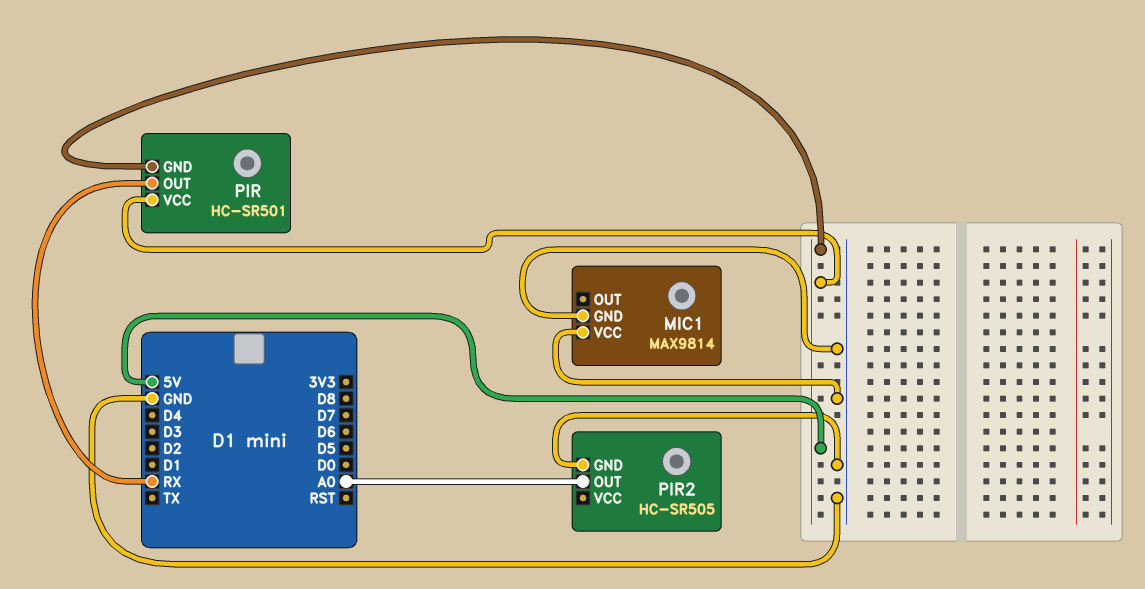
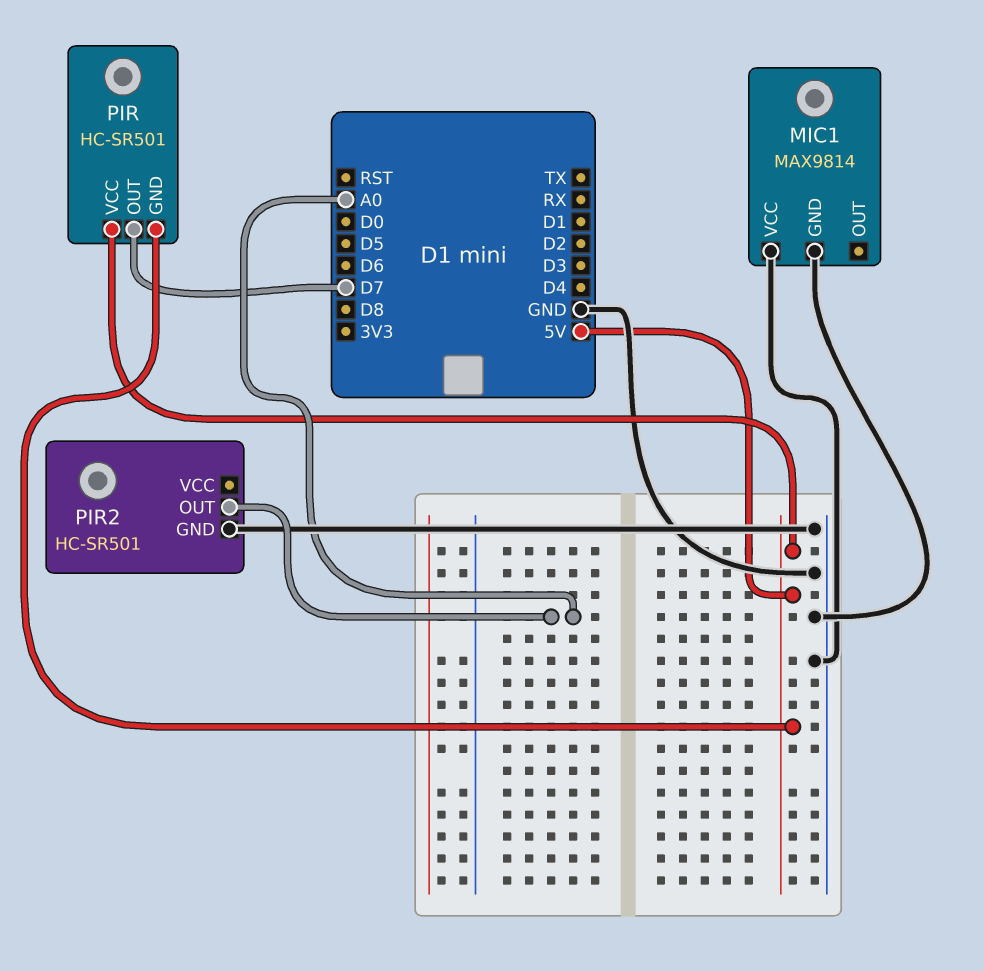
PIR pin OUT: RX -> D7
PIR2: HC-SR505 -> HC-SR501

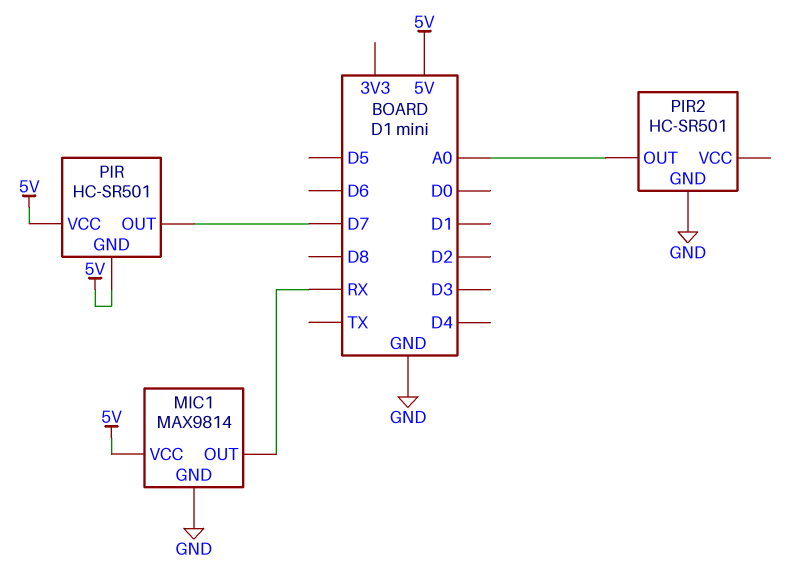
MIC1 pin OUT: none -> RX
MIC1 pin VCC: GND -> 5V

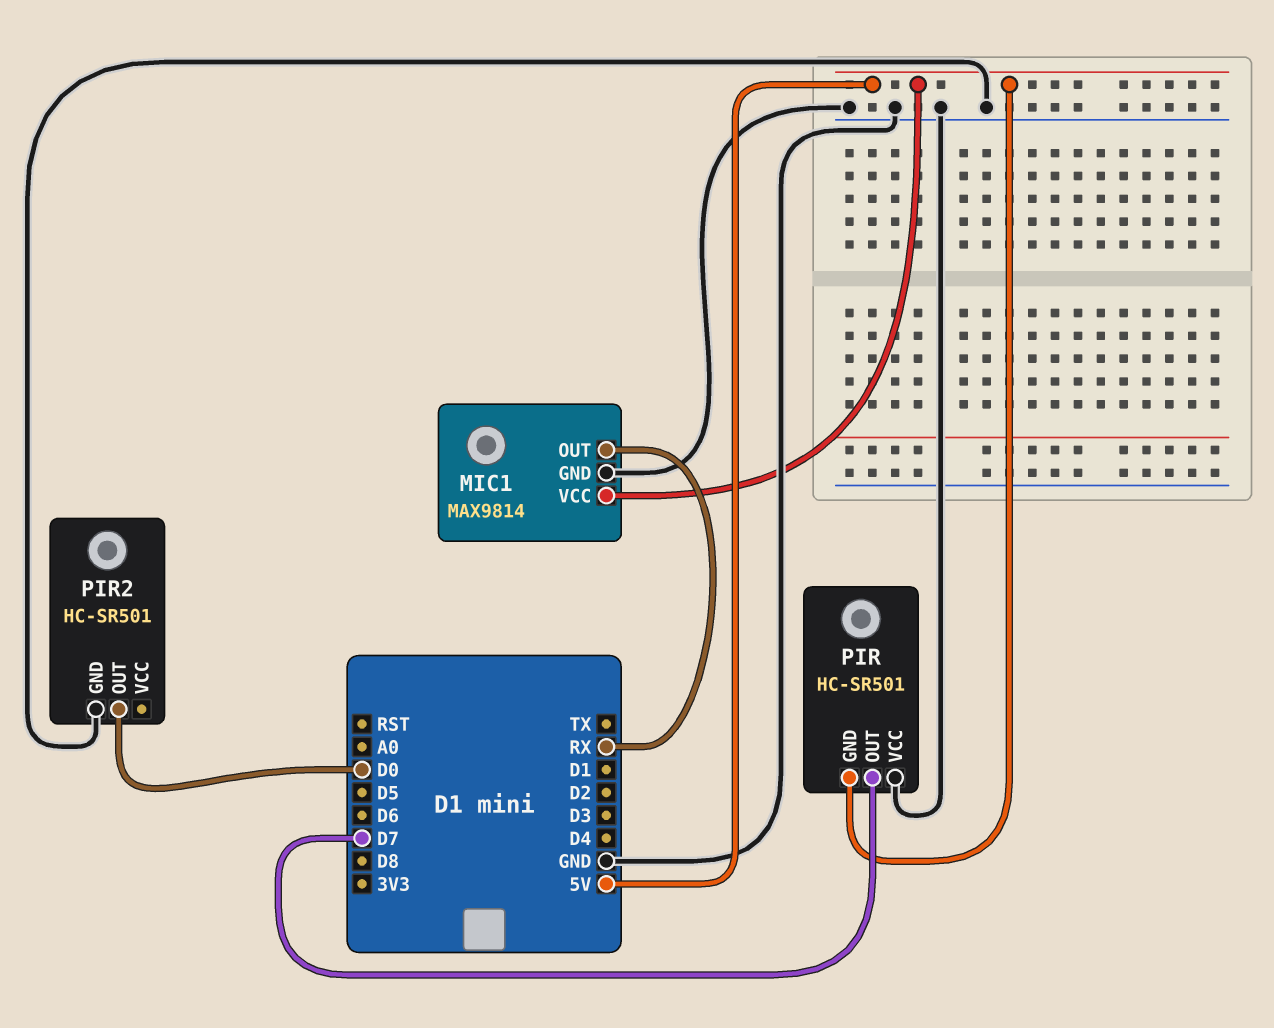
PIR pin VCC: 5V -> GND
PIR2 pin OUT: A0 -> D0

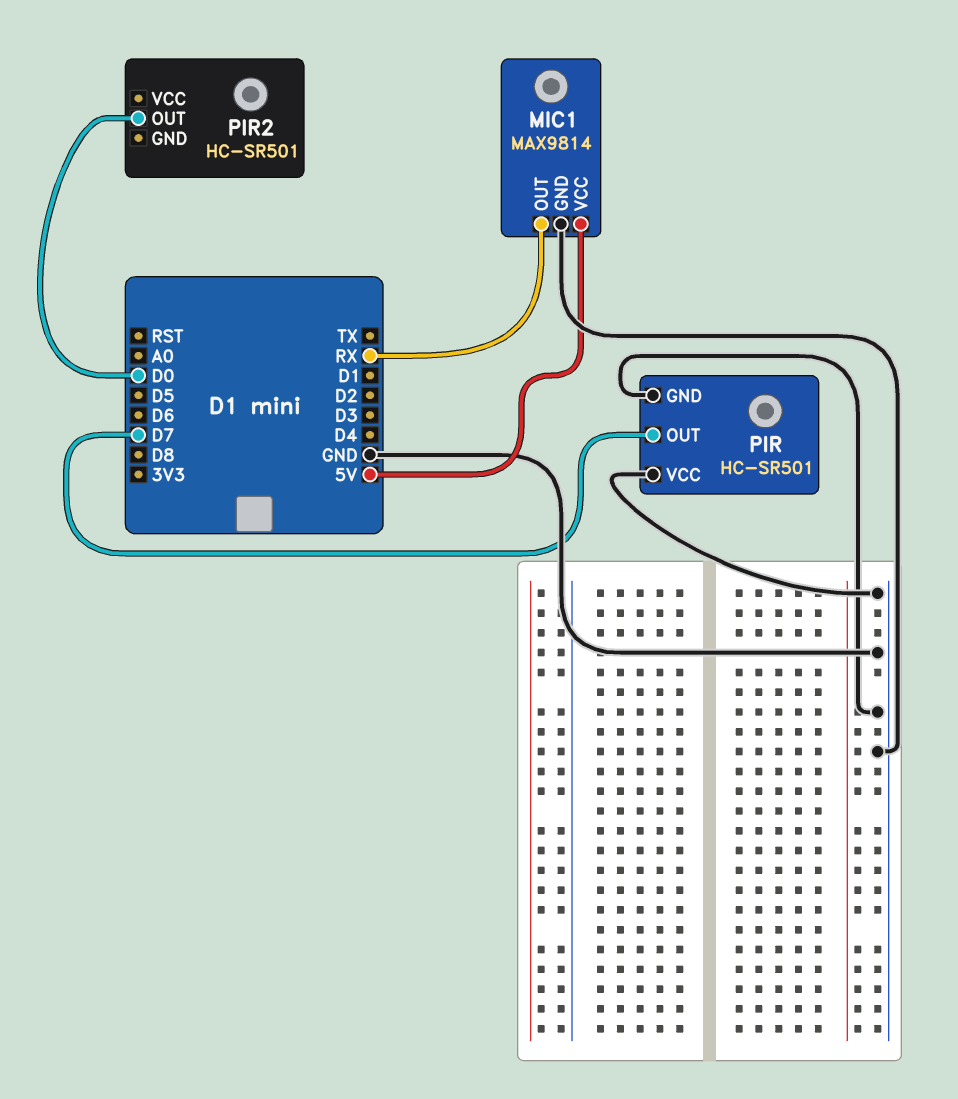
PIR pin GND: 5V -> GND
PIR2 pin GND: GND -> none

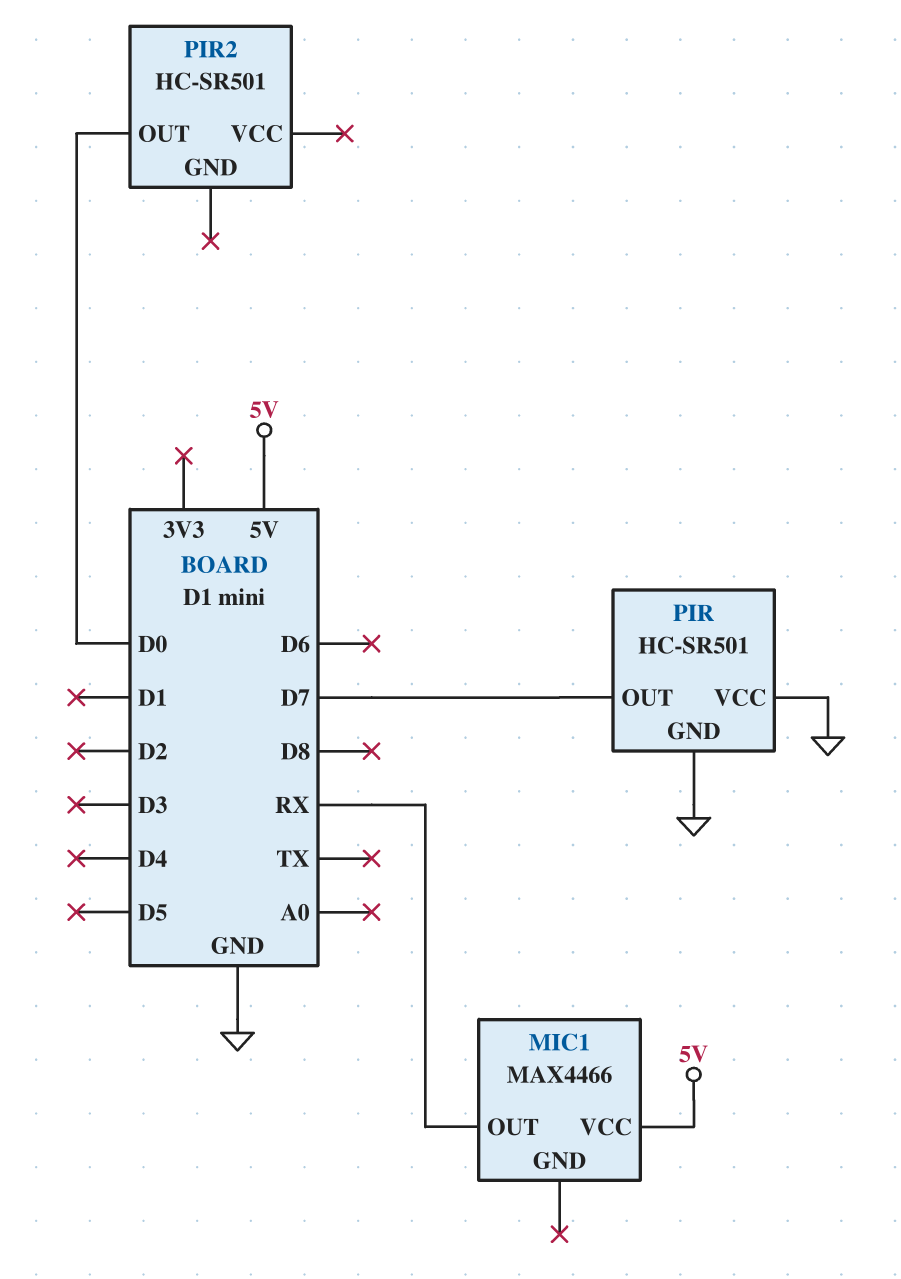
MIC1: MAX9814 -> MAX4466
MIC1 pin GND: GND -> none

